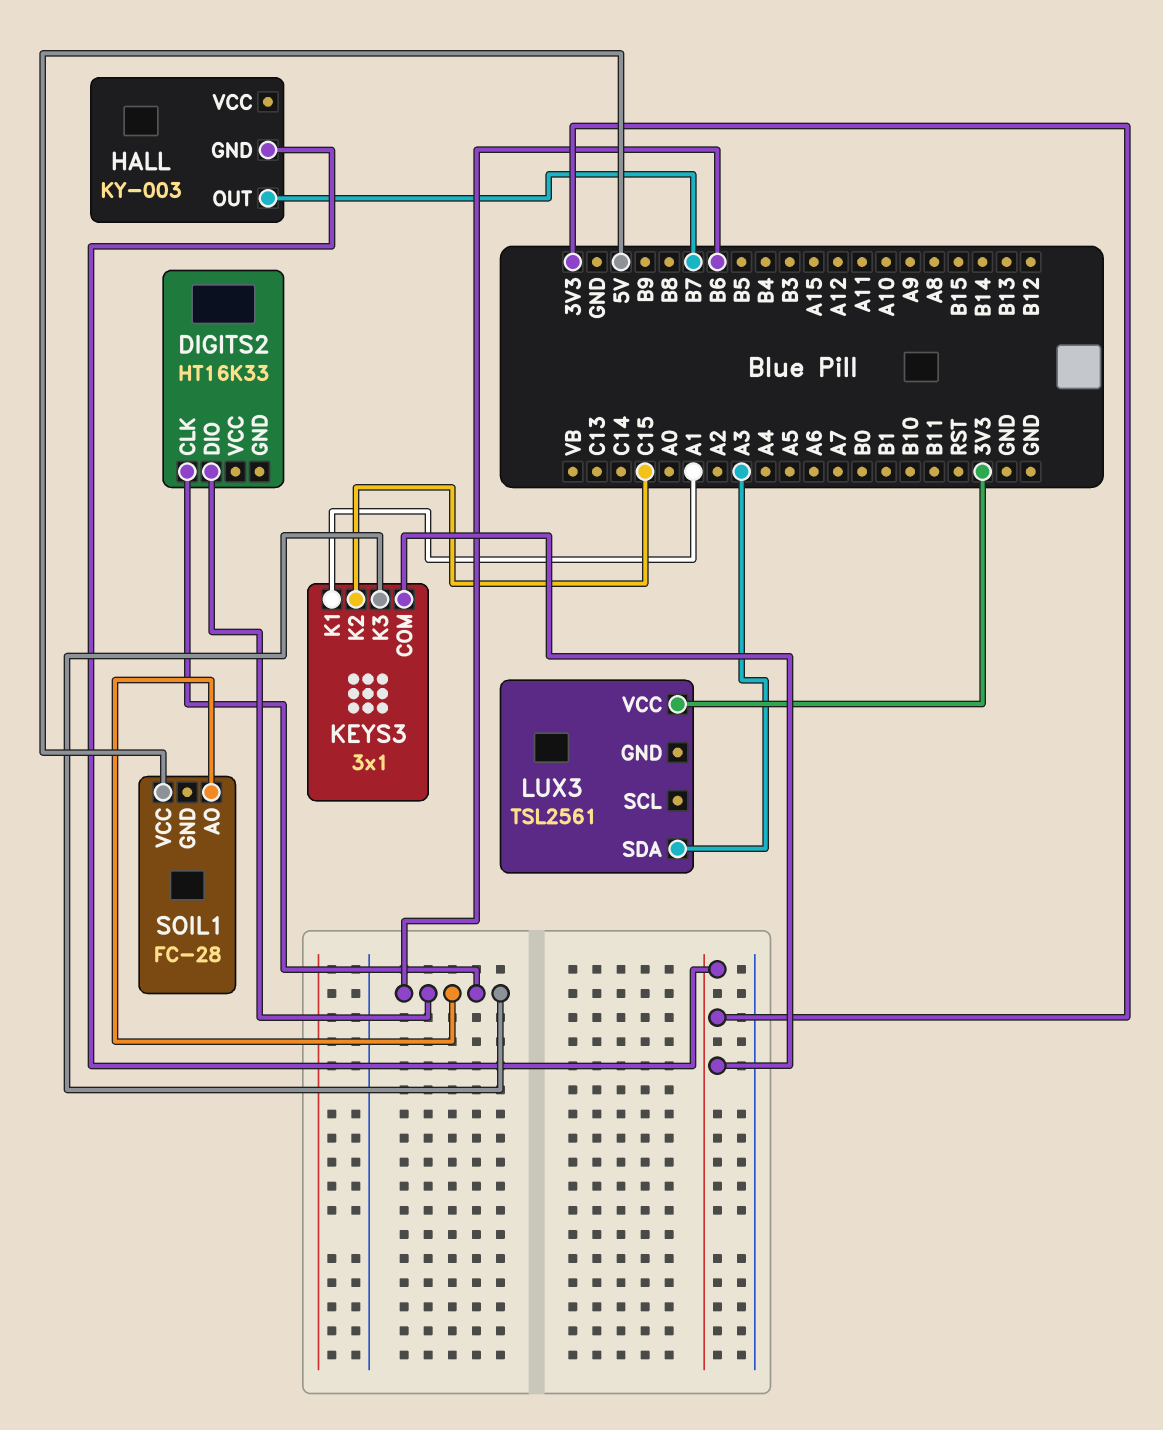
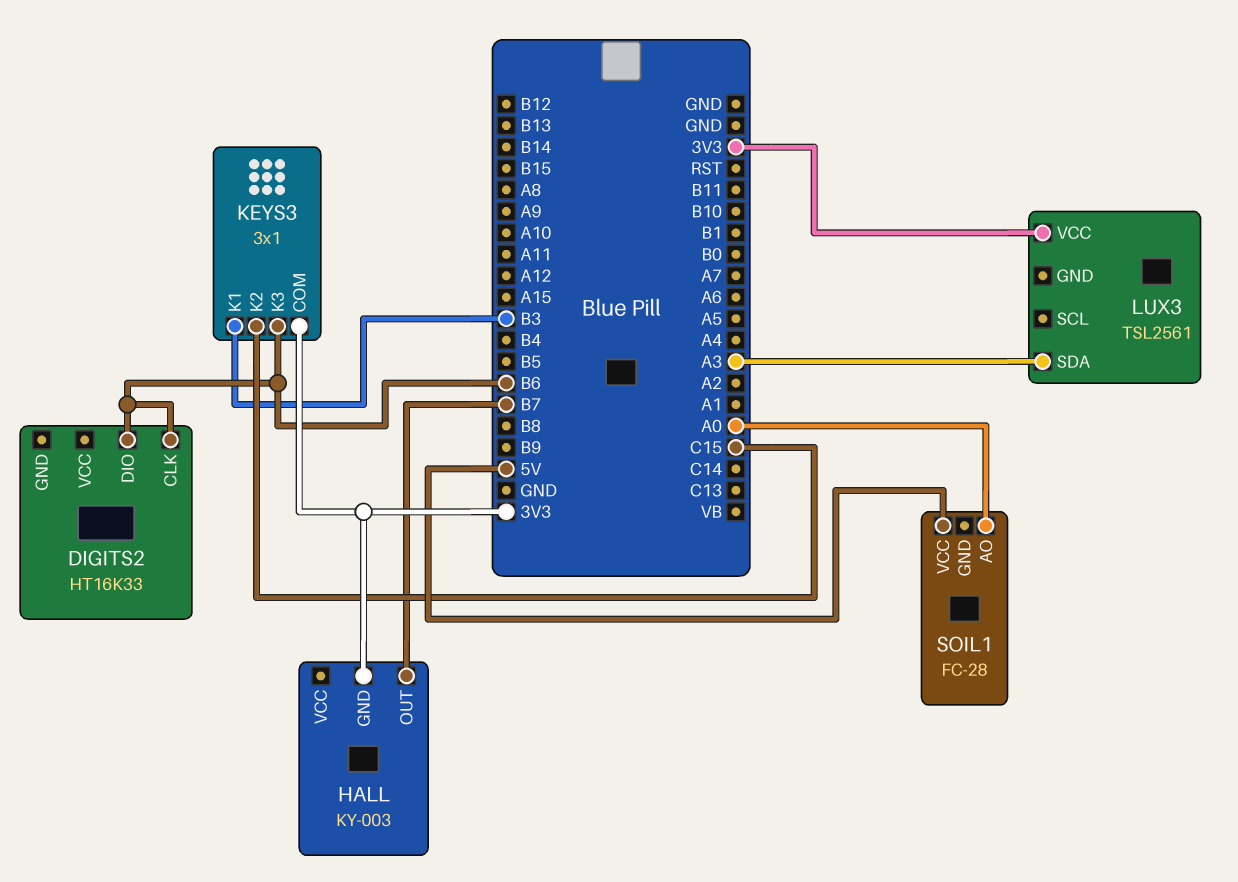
KEYS3 pin K1: A1 -> B3
SOIL1 pin AO: B6 -> A0

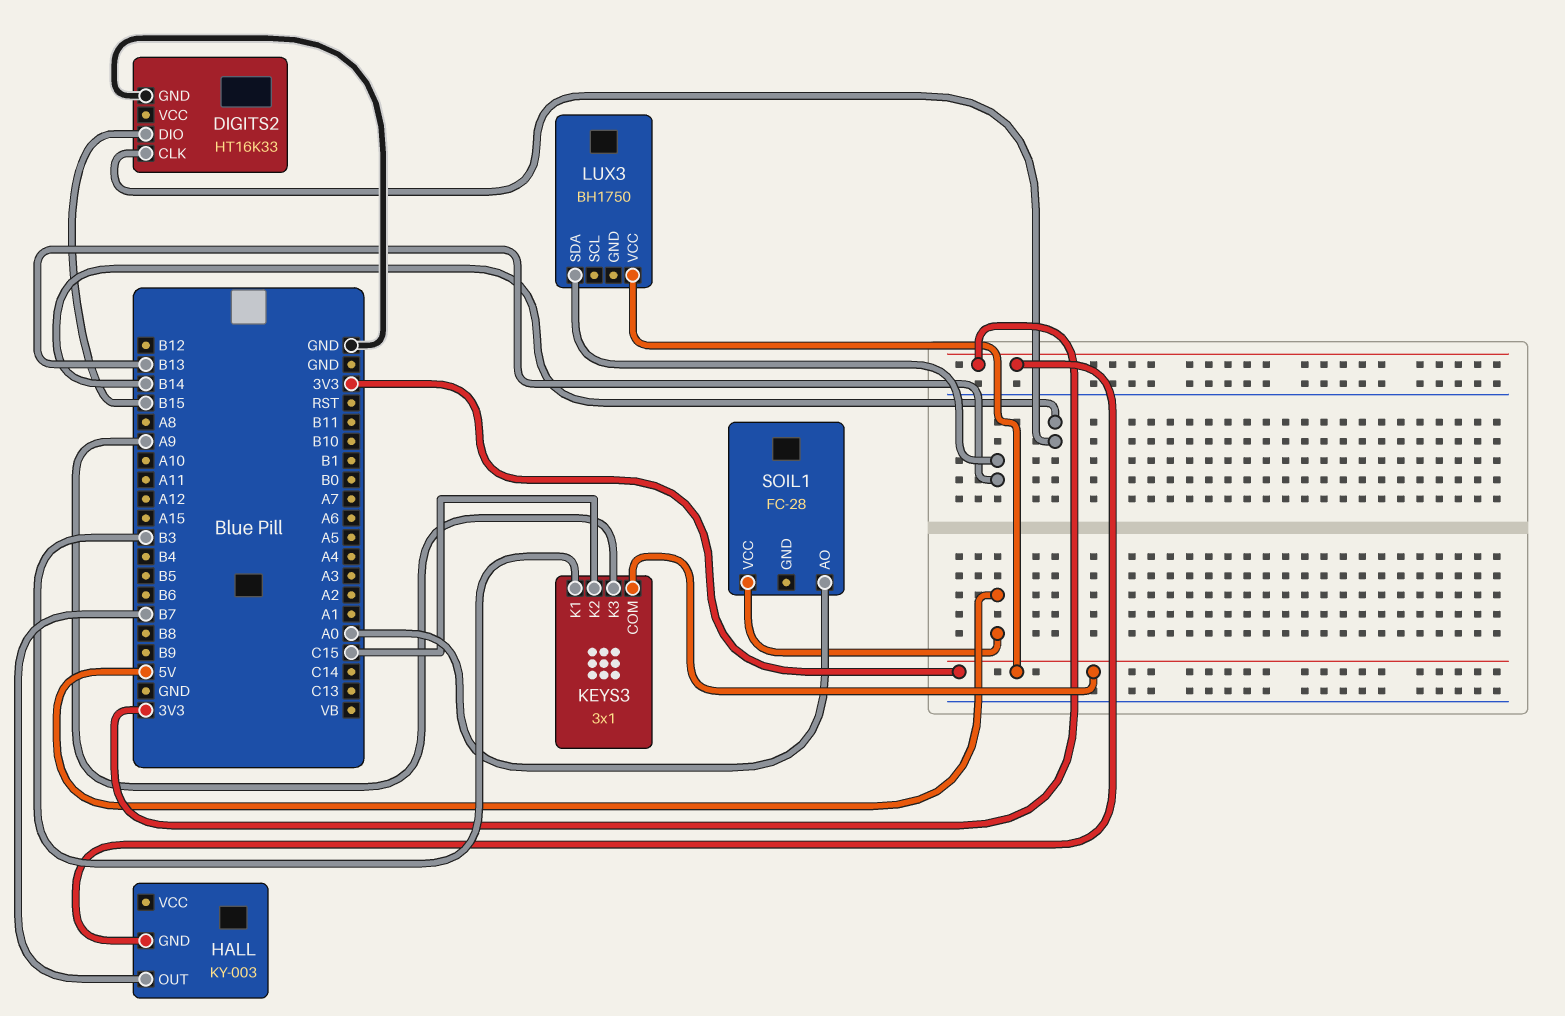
DIGITS2 pin CLK: B6 -> B14
DIGITS2 pin DIO: B6 -> B15
DIGITS2 pin GND: none -> GND
KEYS3 pin K3: B6 -> A9
LUX3: TSL2561 -> BH1750
LUX3 pin SDA: A3 -> B13

